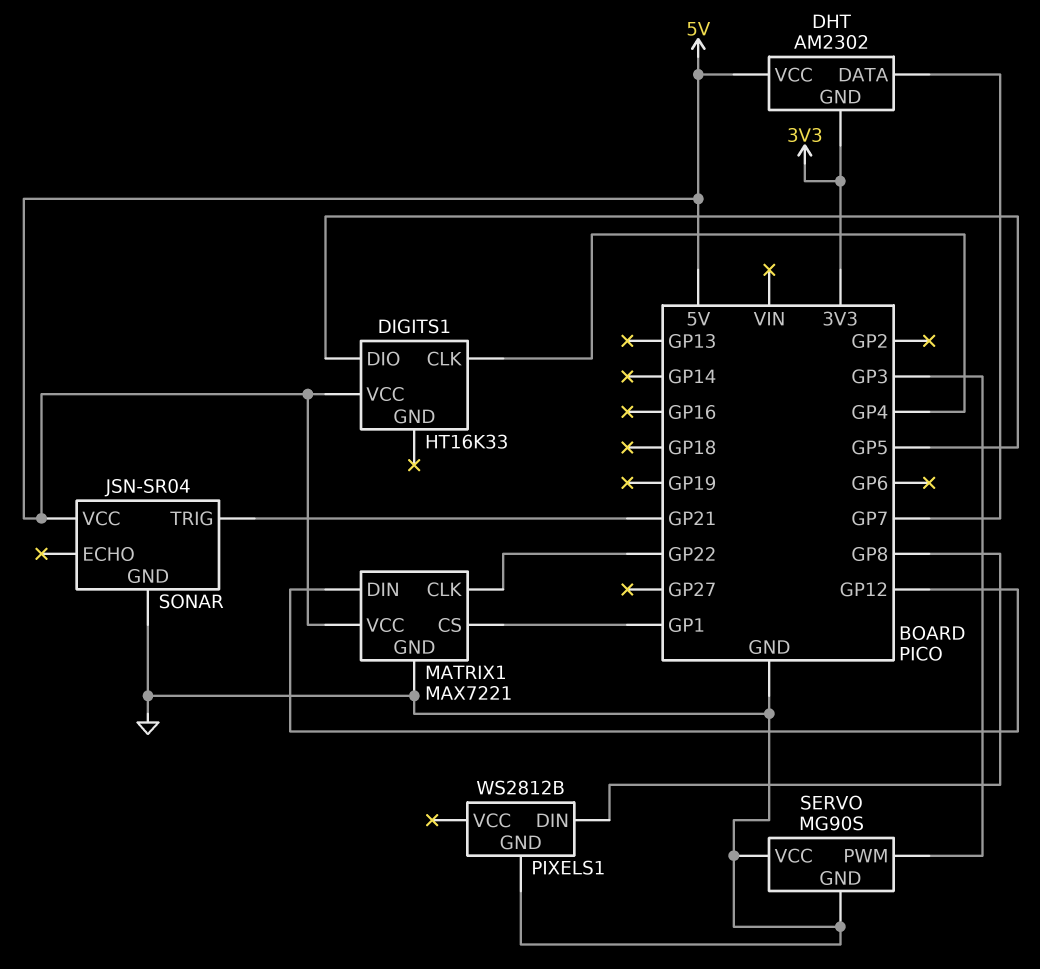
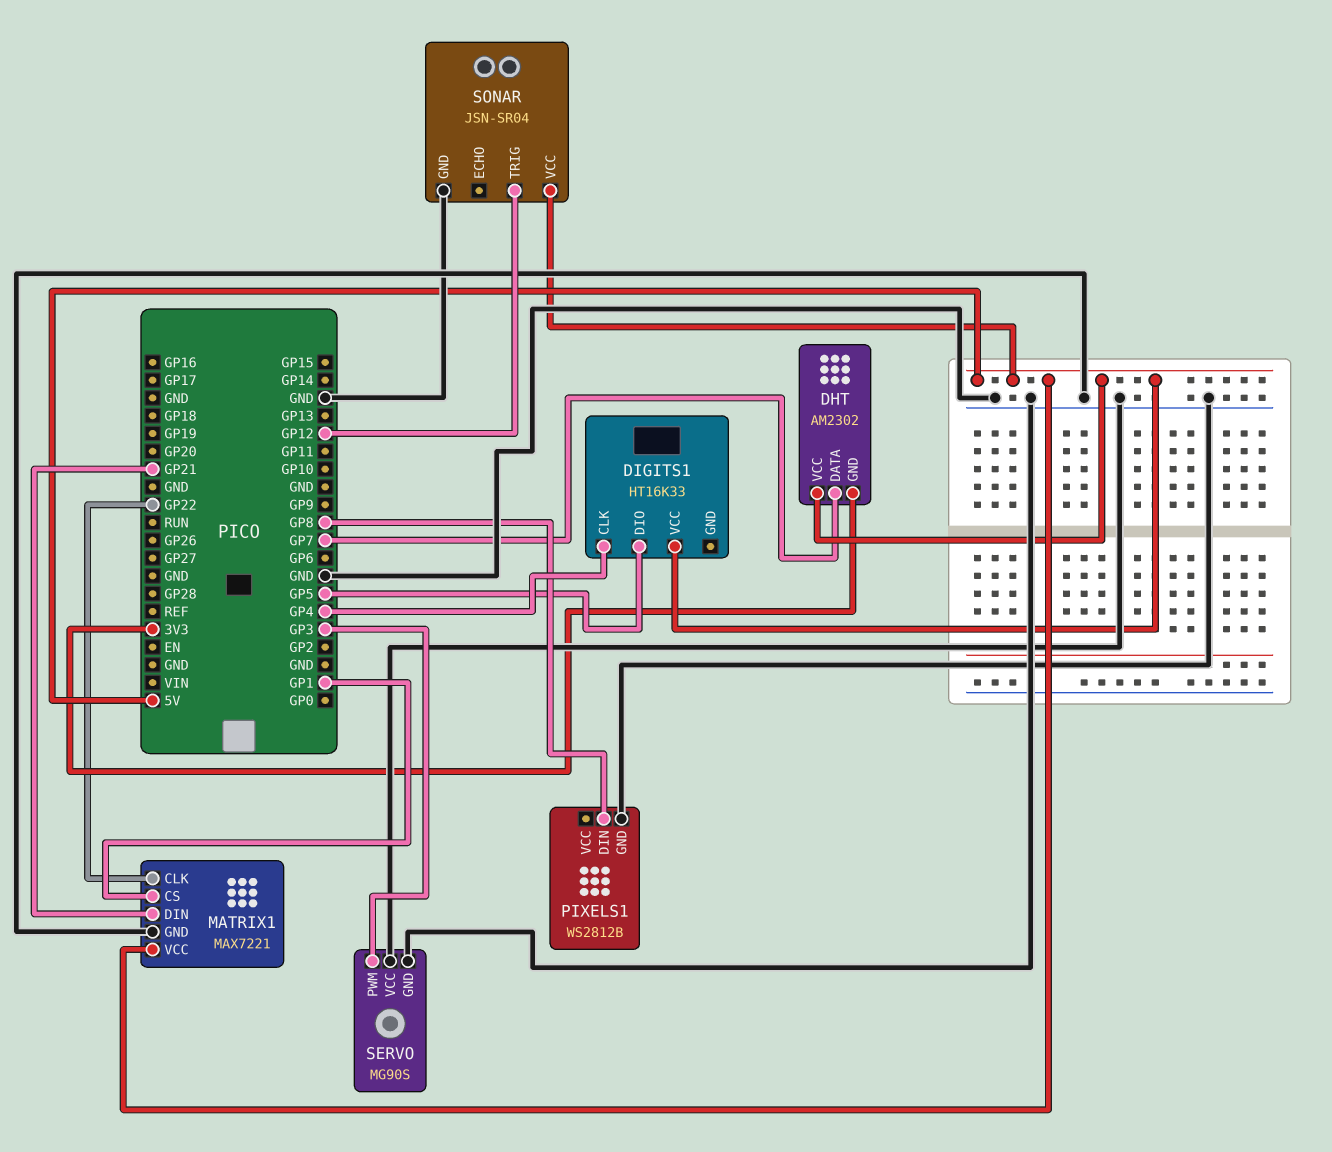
MATRIX1 pin DIN: GP12 -> GP21
SONAR pin TRIG: GP21 -> GP12

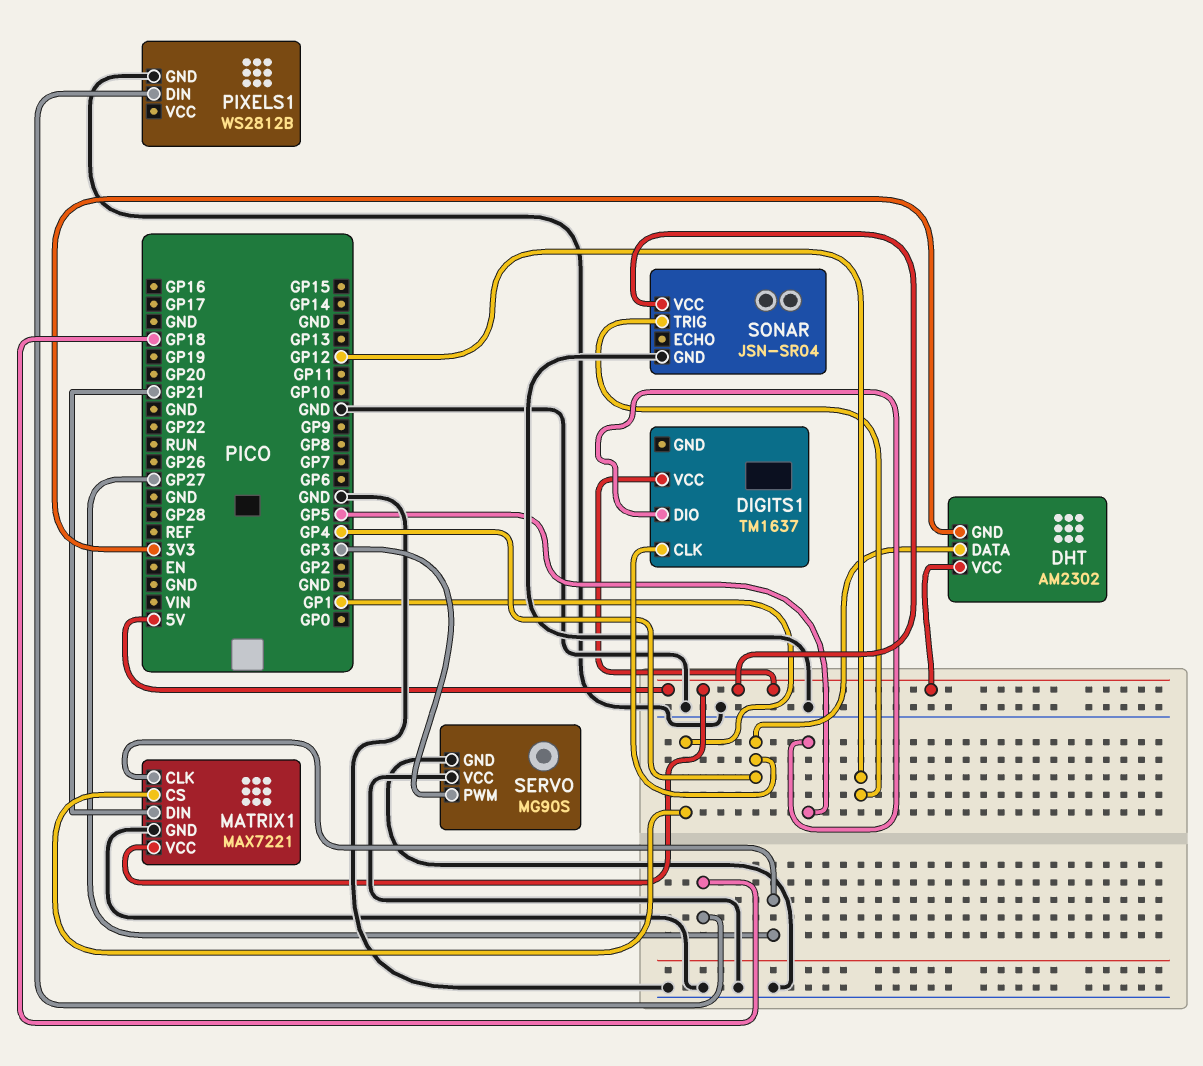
DHT pin DATA: GP7 -> GP4
DIGITS1: HT16K33 -> TM1637
MATRIX1 pin CLK: GP22 -> GP27
PIXELS1 pin DIN: GP8 -> GP18

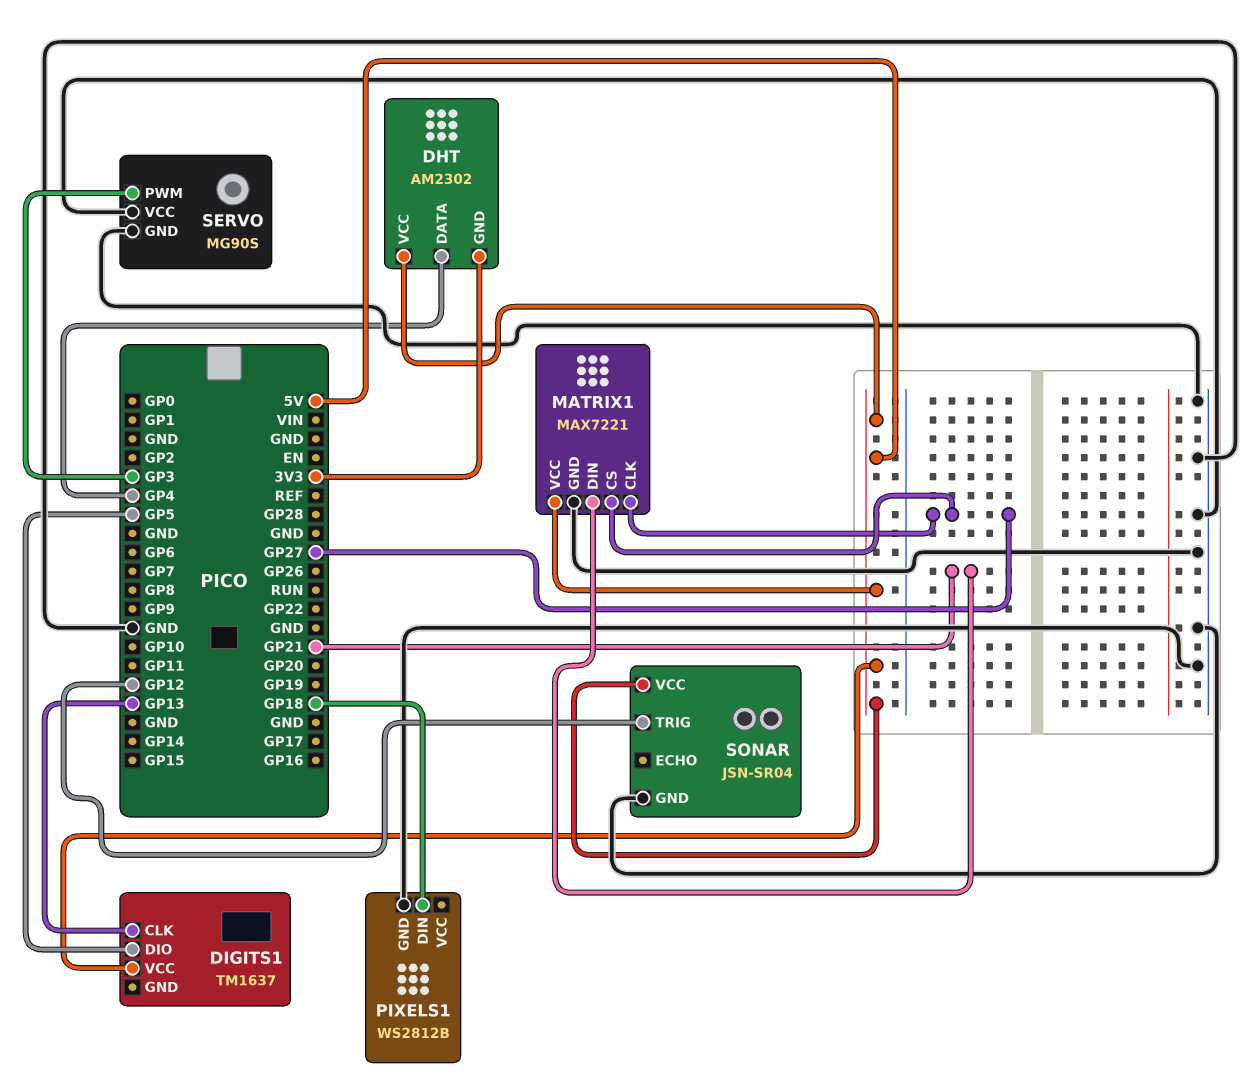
DIGITS1 pin CLK: GP4 -> GP13
MATRIX1 pin CS: GP1 -> GP27

